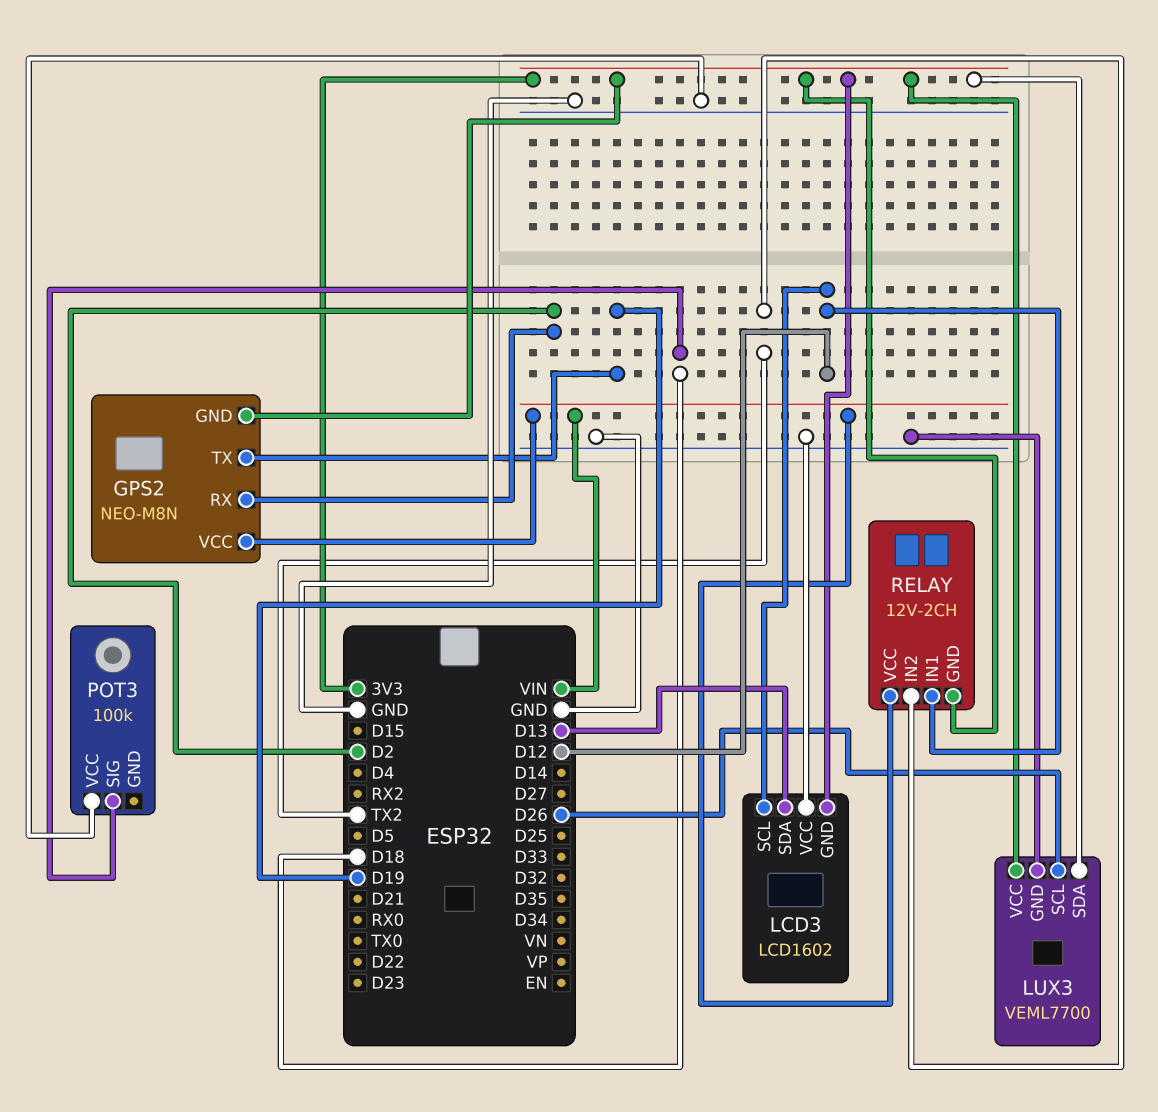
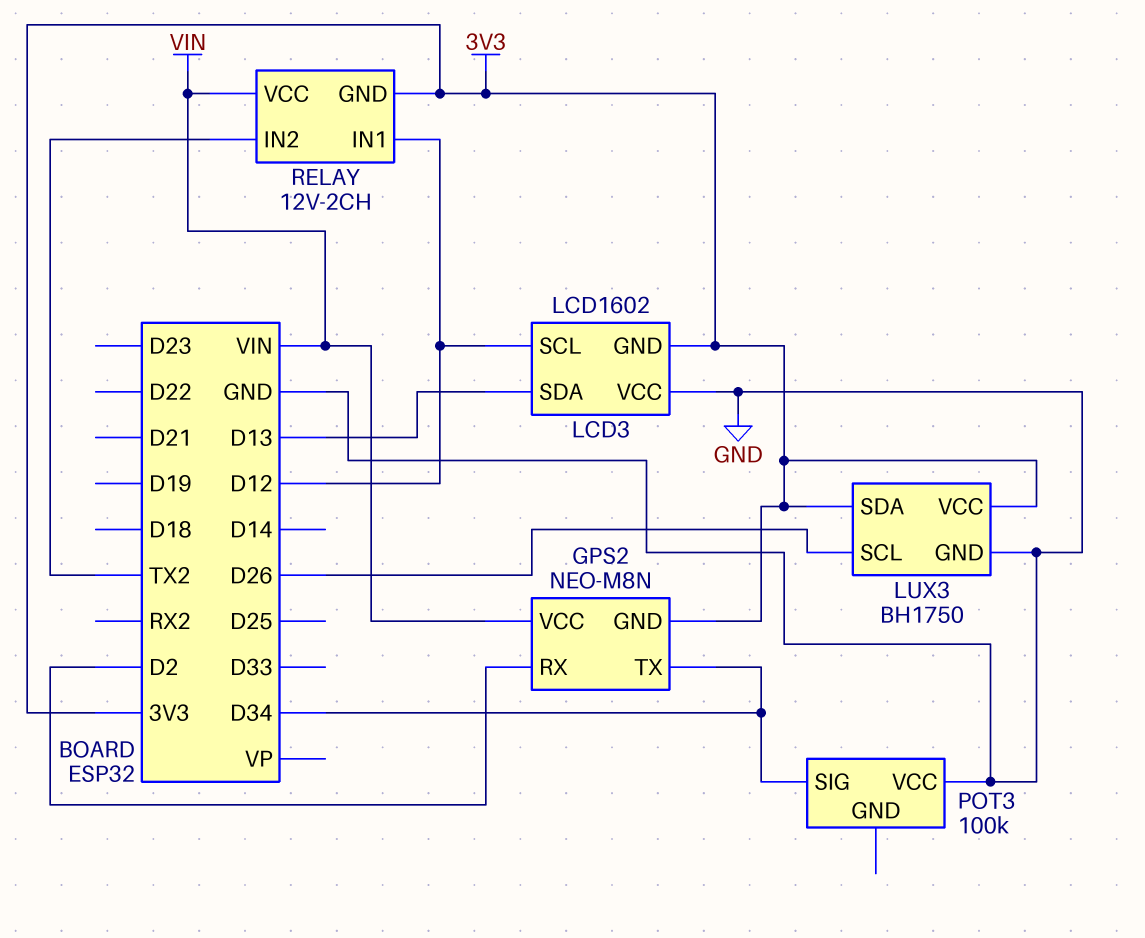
GPS2 pin TX: D19 -> D34
LUX3: VEML7700 -> BH1750
POT3 pin SIG: D18 -> D34

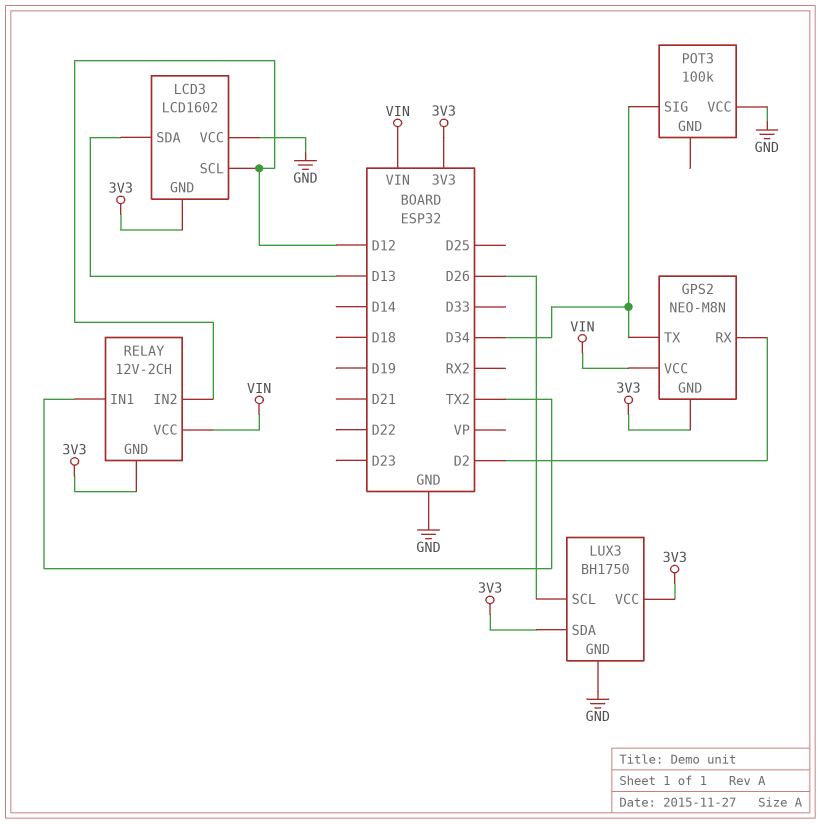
RELAY pin IN1: D12 -> TX2
RELAY pin IN2: TX2 -> D12

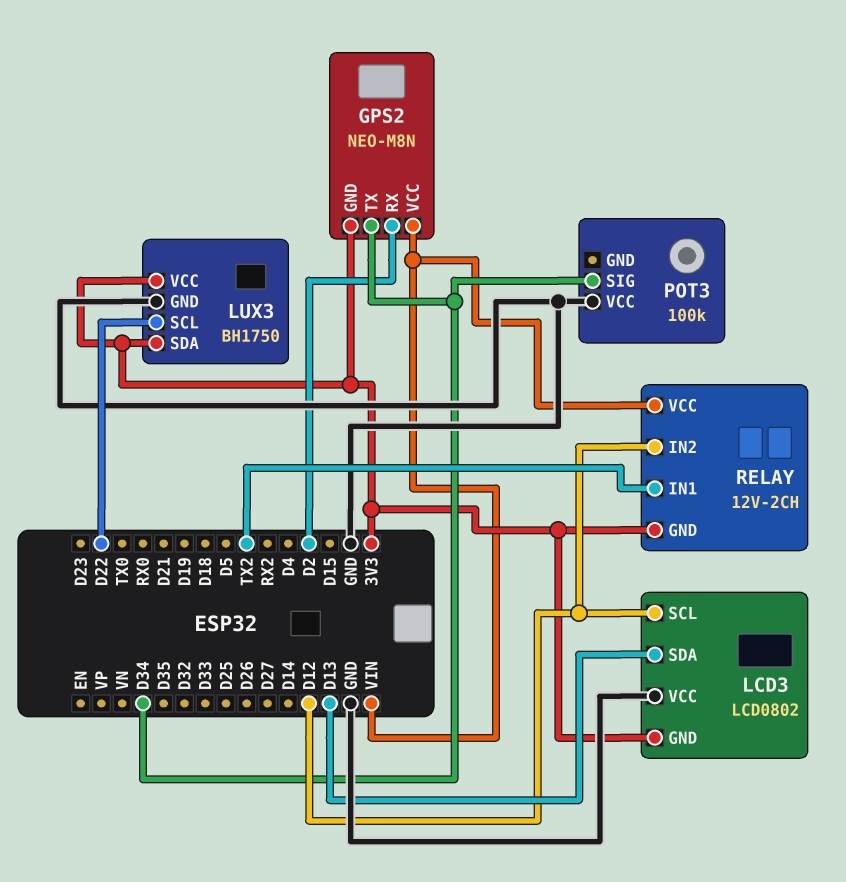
LCD3: LCD1602 -> LCD0802
LUX3 pin SCL: D26 -> D22

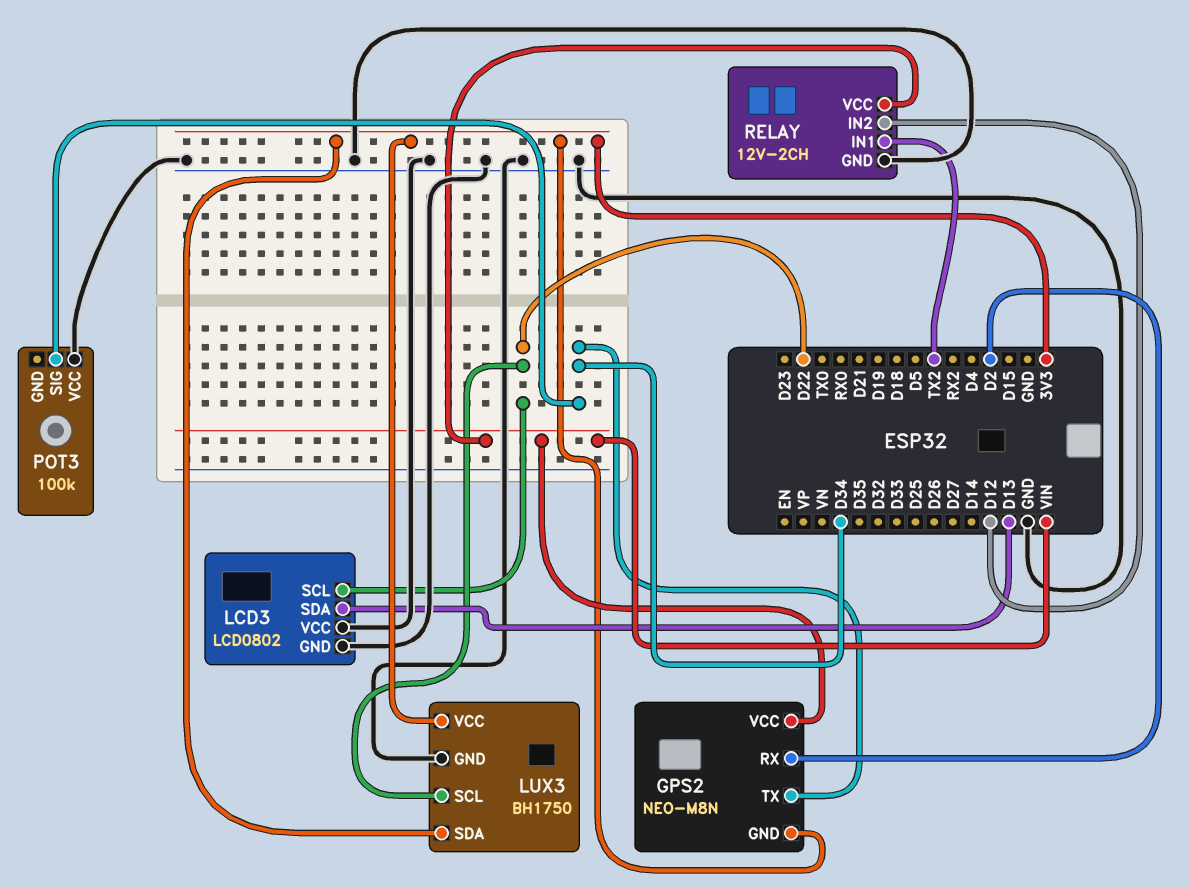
LCD3 pin GND: 3V3 -> GND
LCD3 pin SCL: D12 -> D22
RELAY pin GND: 3V3 -> GND

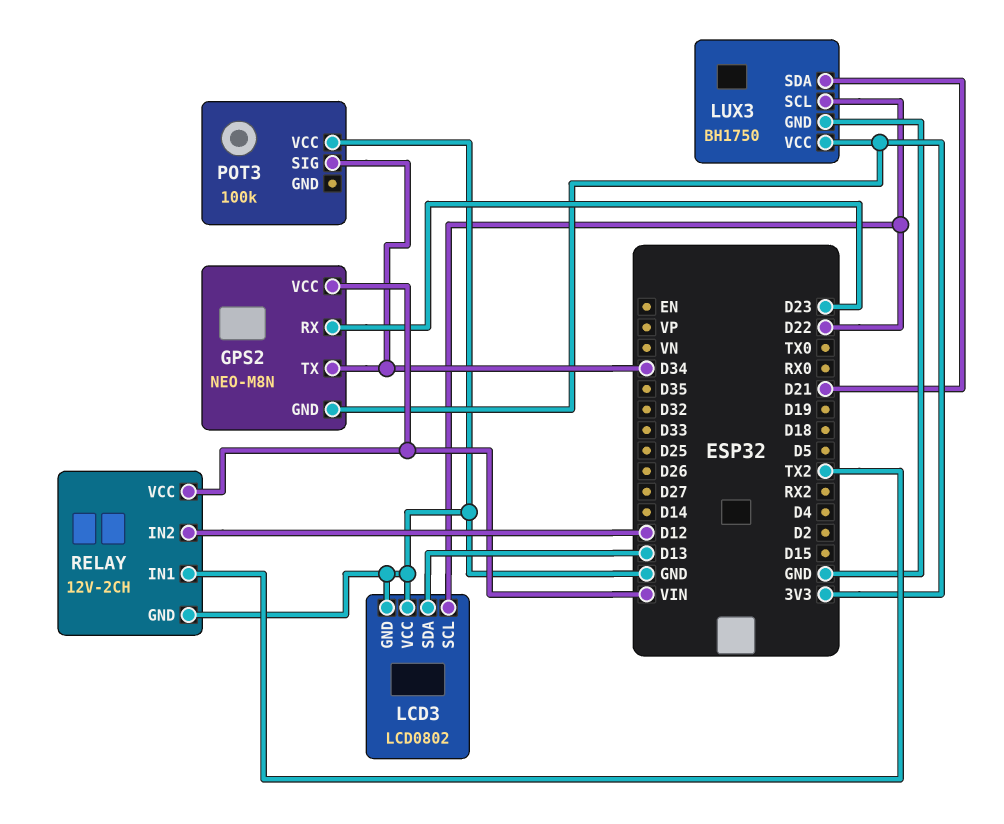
GPS2 pin RX: D2 -> D23
LUX3 pin SDA: 3V3 -> D21

